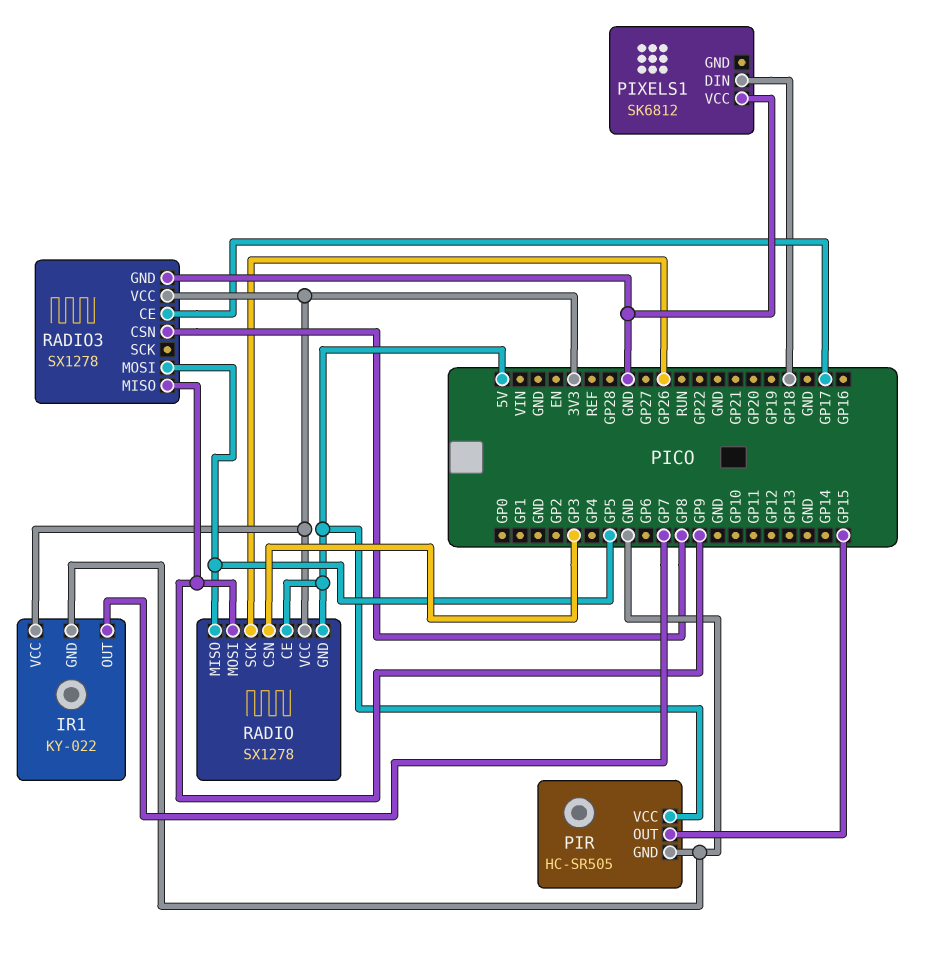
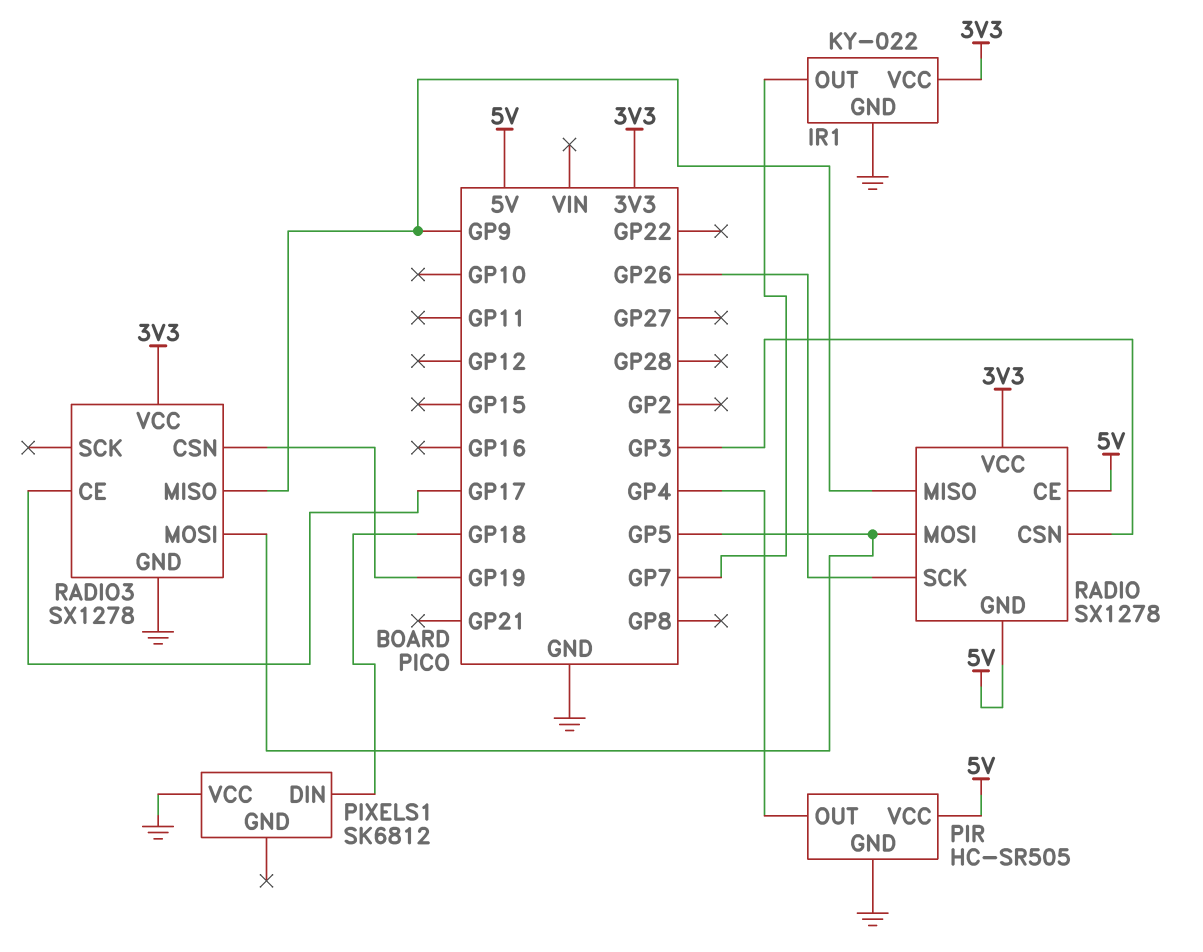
PIR pin OUT: GP15 -> GP4
RADIO pin MISO: GP5 -> GP9
RADIO pin MOSI: GP9 -> GP5
RADIO3 pin CSN: GP8 -> GP19

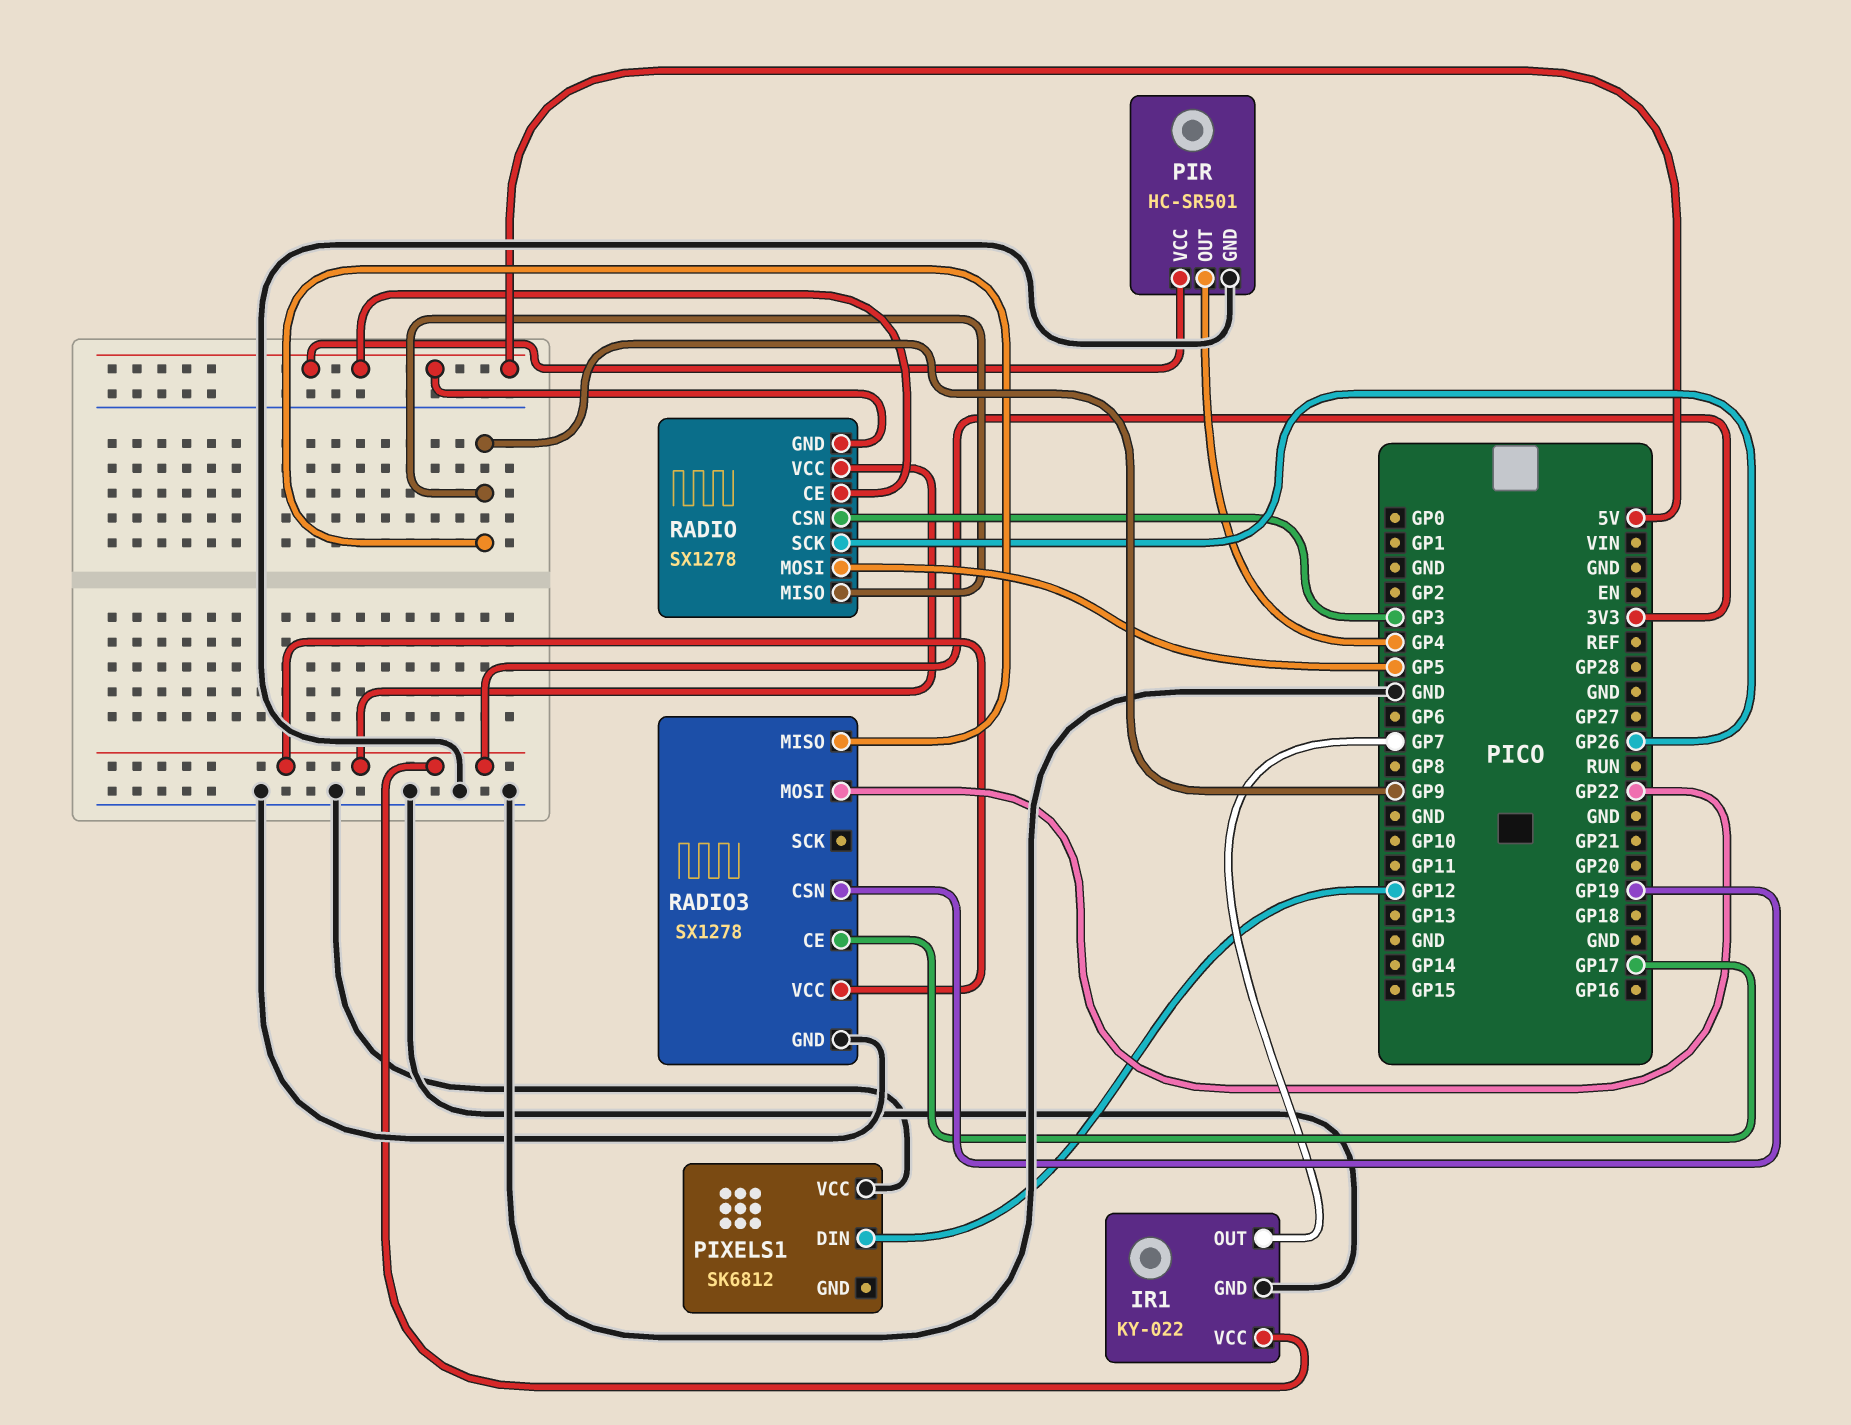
PIR: HC-SR505 -> HC-SR501
PIXELS1 pin DIN: GP18 -> GP12
RADIO3 pin MOSI: GP5 -> GP22

